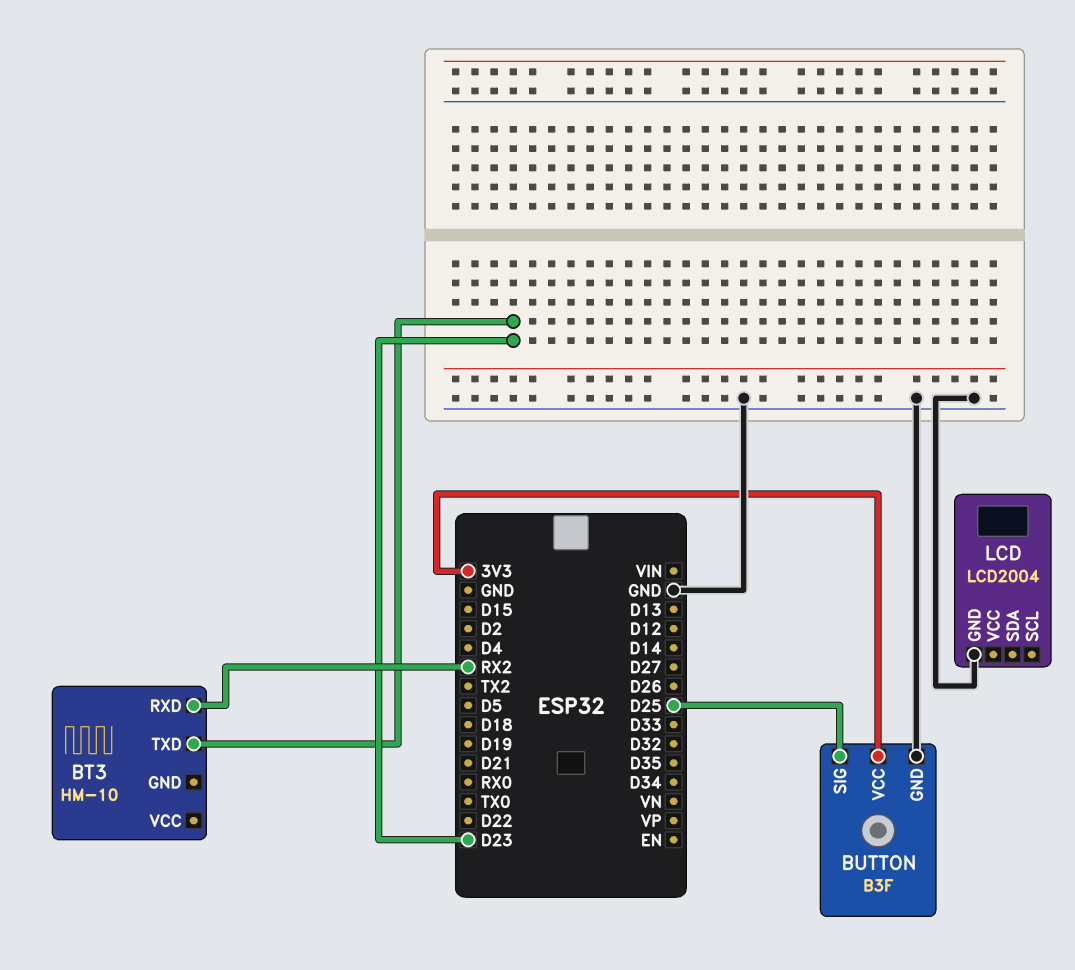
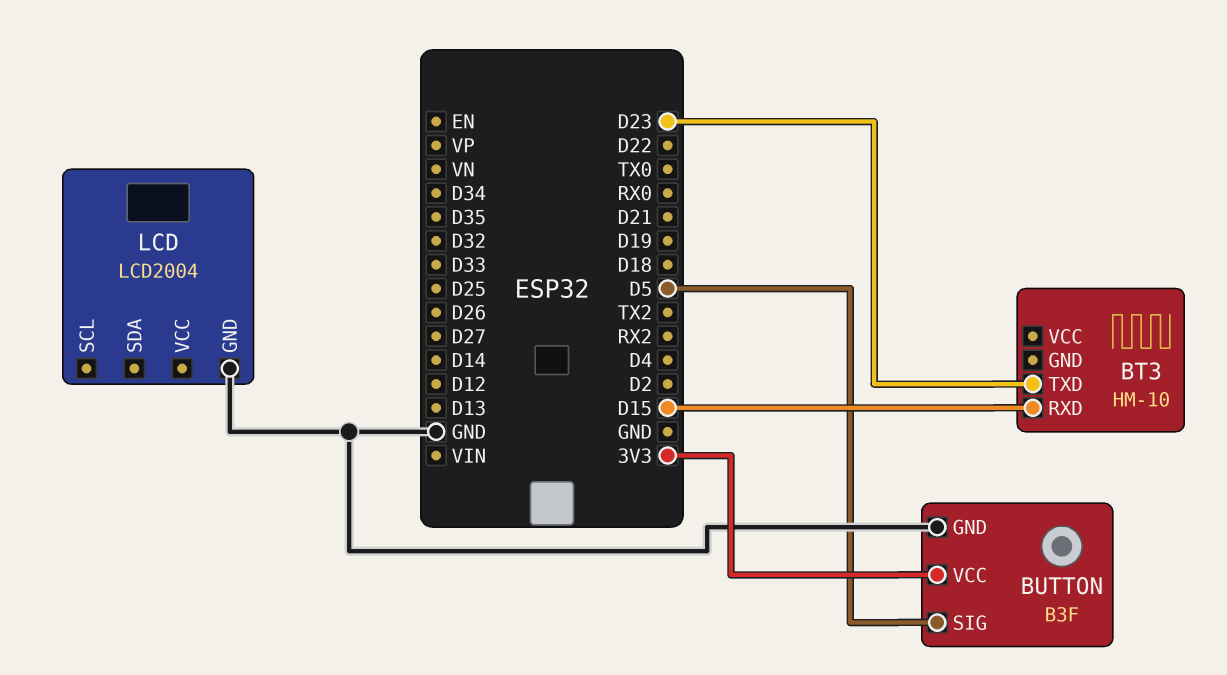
BT3 pin RXD: RX2 -> D15
BUTTON pin SIG: D25 -> D5

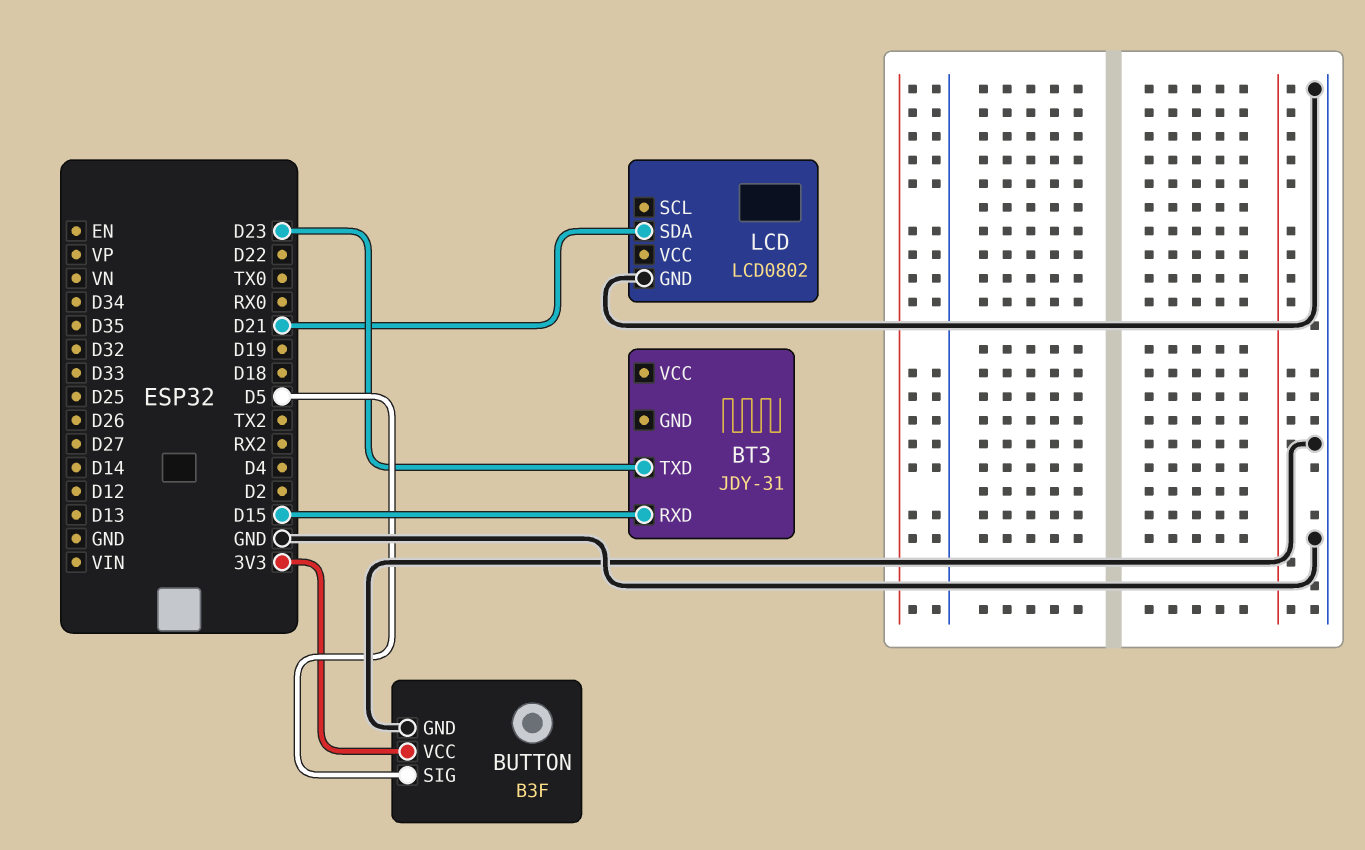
BT3: HM-10 -> JDY-31
LCD: LCD2004 -> LCD0802
LCD pin SDA: none -> D21

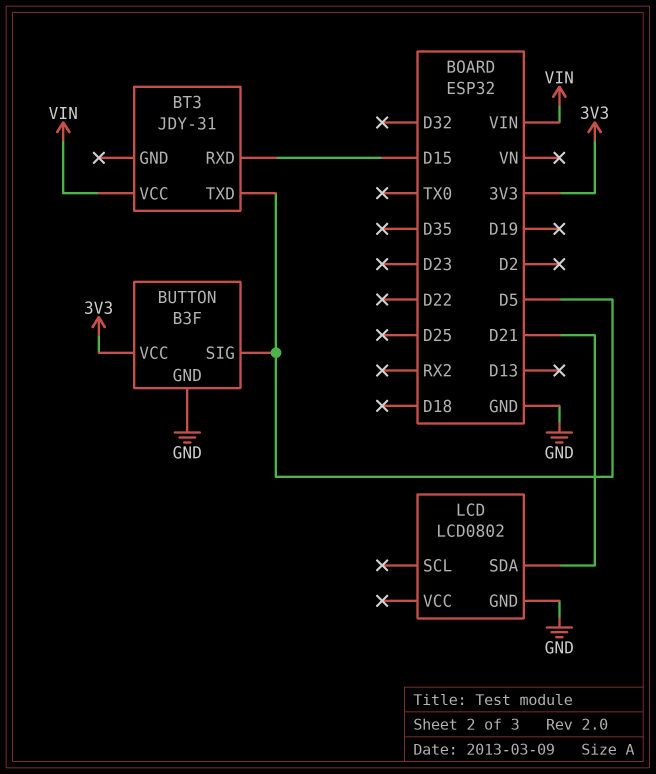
BT3 pin TXD: D23 -> D5
BT3 pin VCC: none -> VIN

